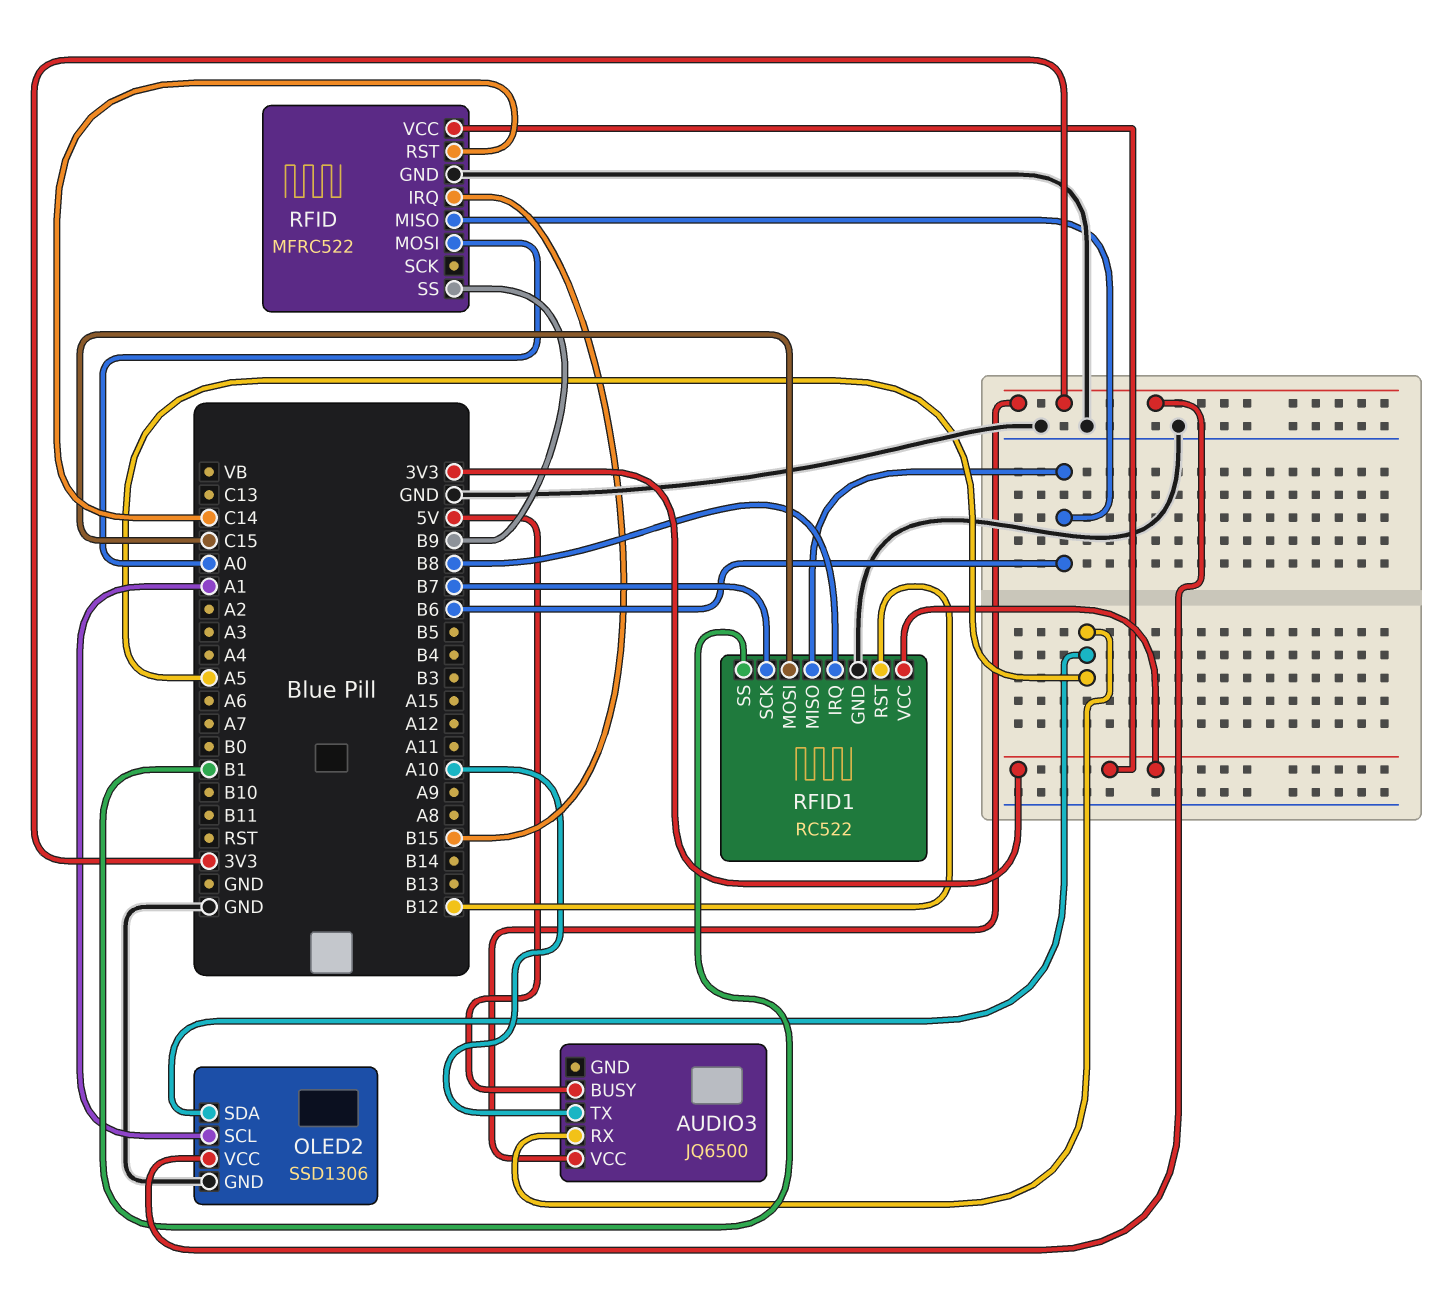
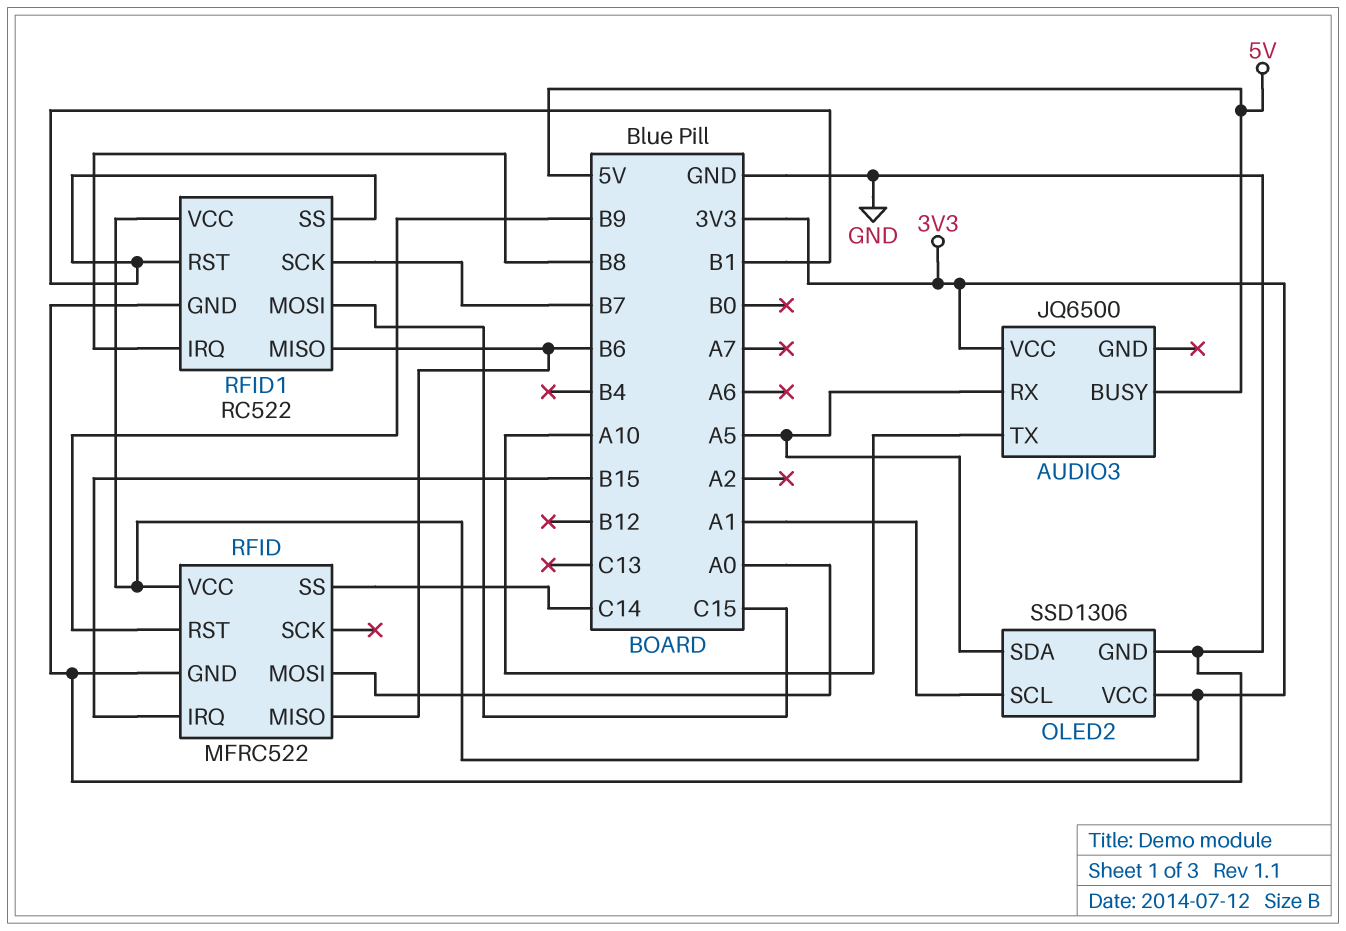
RFID pin RST: C14 -> B9
RFID pin SS: B9 -> C14
RFID1 pin RST: B12 -> B1

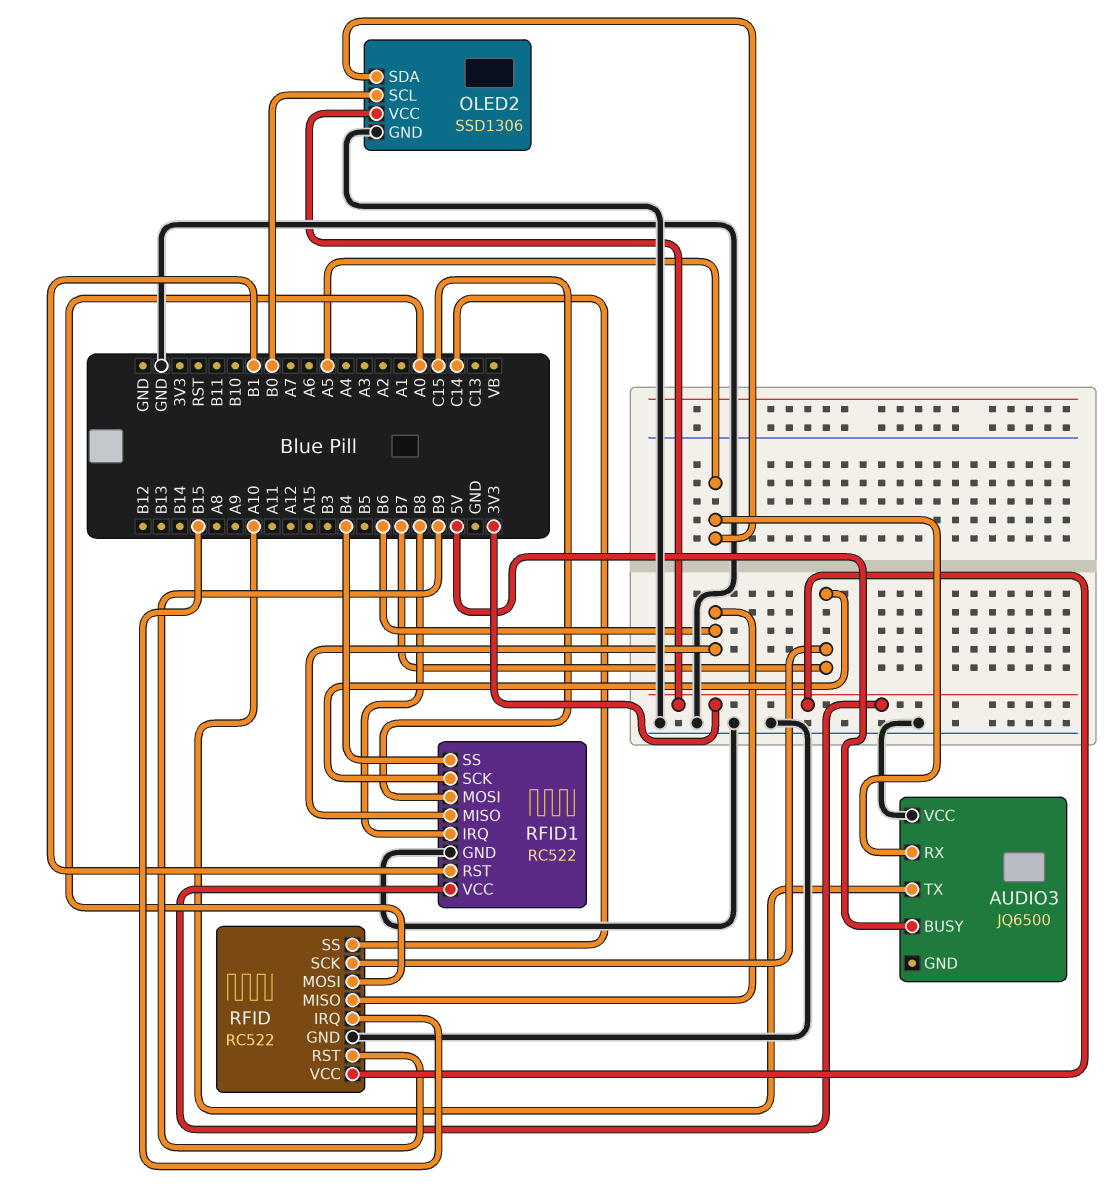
AUDIO3 pin VCC: 3V3 -> GND
OLED2 pin SCL: A1 -> B0
RFID: MFRC522 -> RC522
RFID pin SCK: none -> B7
RFID1 pin SS: B1 -> B4

